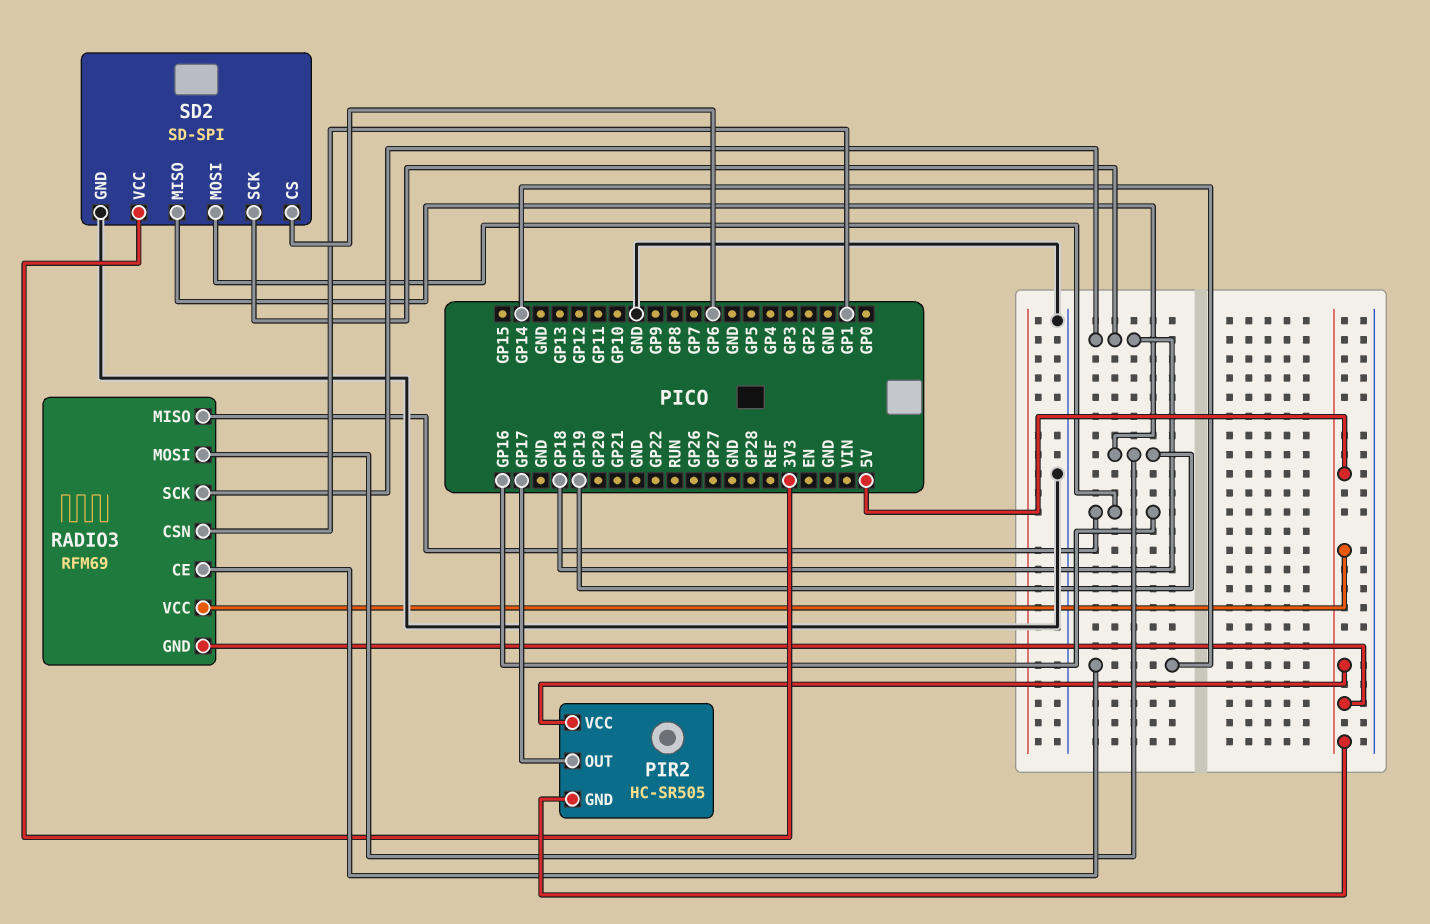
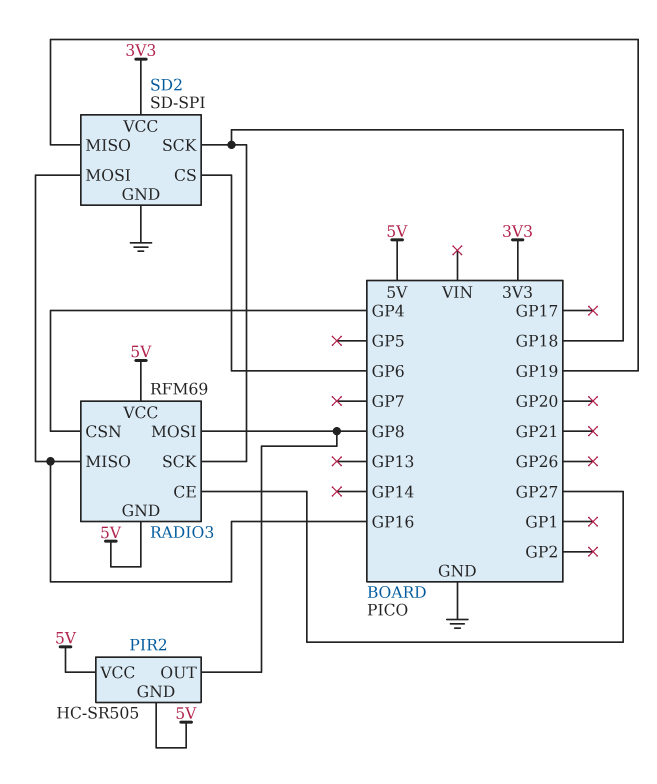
PIR2 pin OUT: GP17 -> GP8
RADIO3 pin CE: GP14 -> GP27
RADIO3 pin CSN: GP1 -> GP4
RADIO3 pin MOSI: GP19 -> GP8

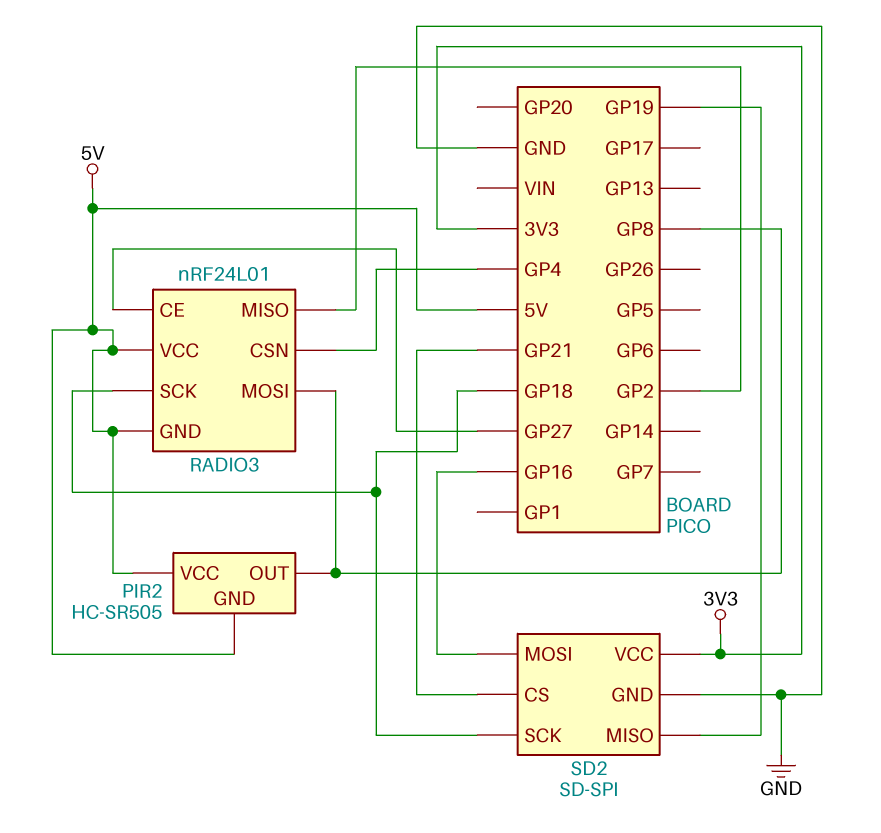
RADIO3: RFM69 -> nRF24L01
RADIO3 pin MISO: GP16 -> GP2
SD2 pin CS: GP6 -> GP21

